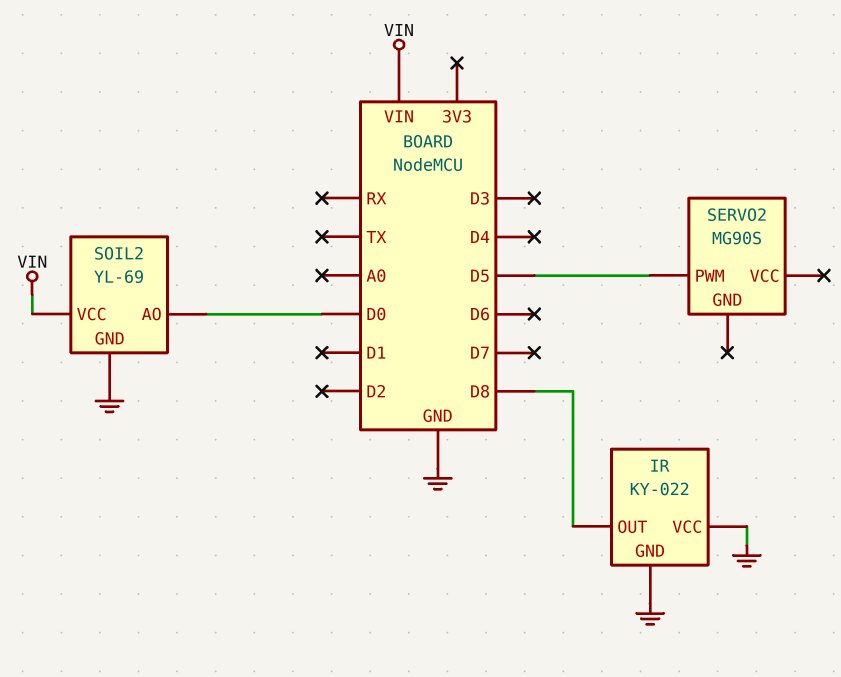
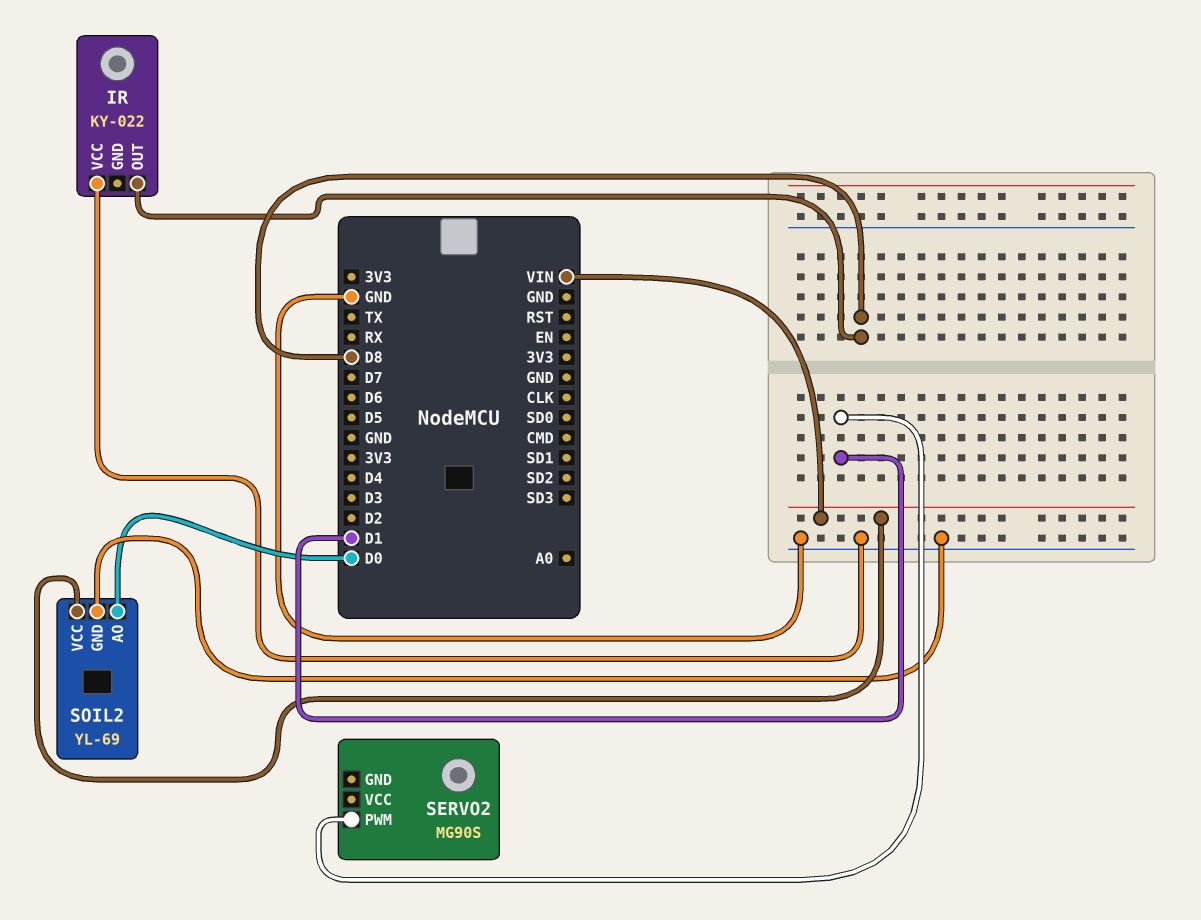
IR pin GND: GND -> none
SERVO2 pin PWM: D5 -> D1

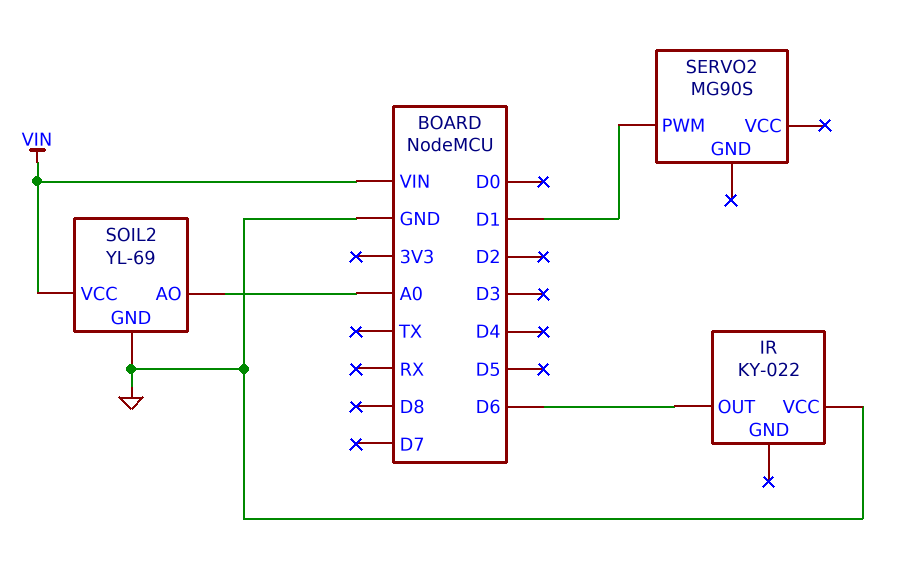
IR pin OUT: D8 -> D6
SOIL2 pin AO: D0 -> A0

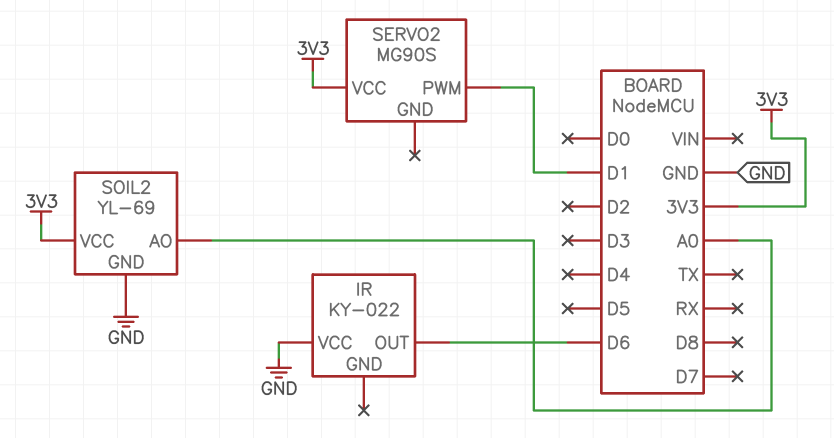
SERVO2 pin VCC: none -> 3V3
SOIL2 pin VCC: VIN -> 3V3

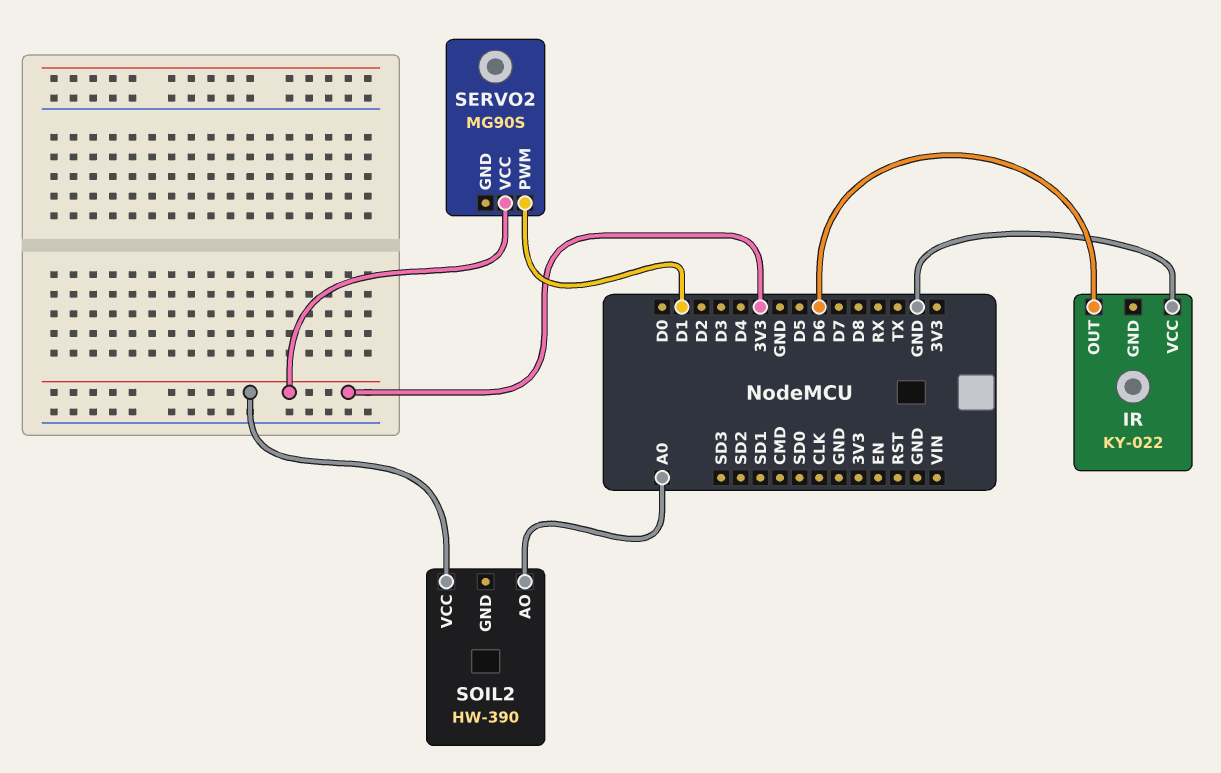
SOIL2: YL-69 -> HW-390
SOIL2 pin GND: GND -> none

